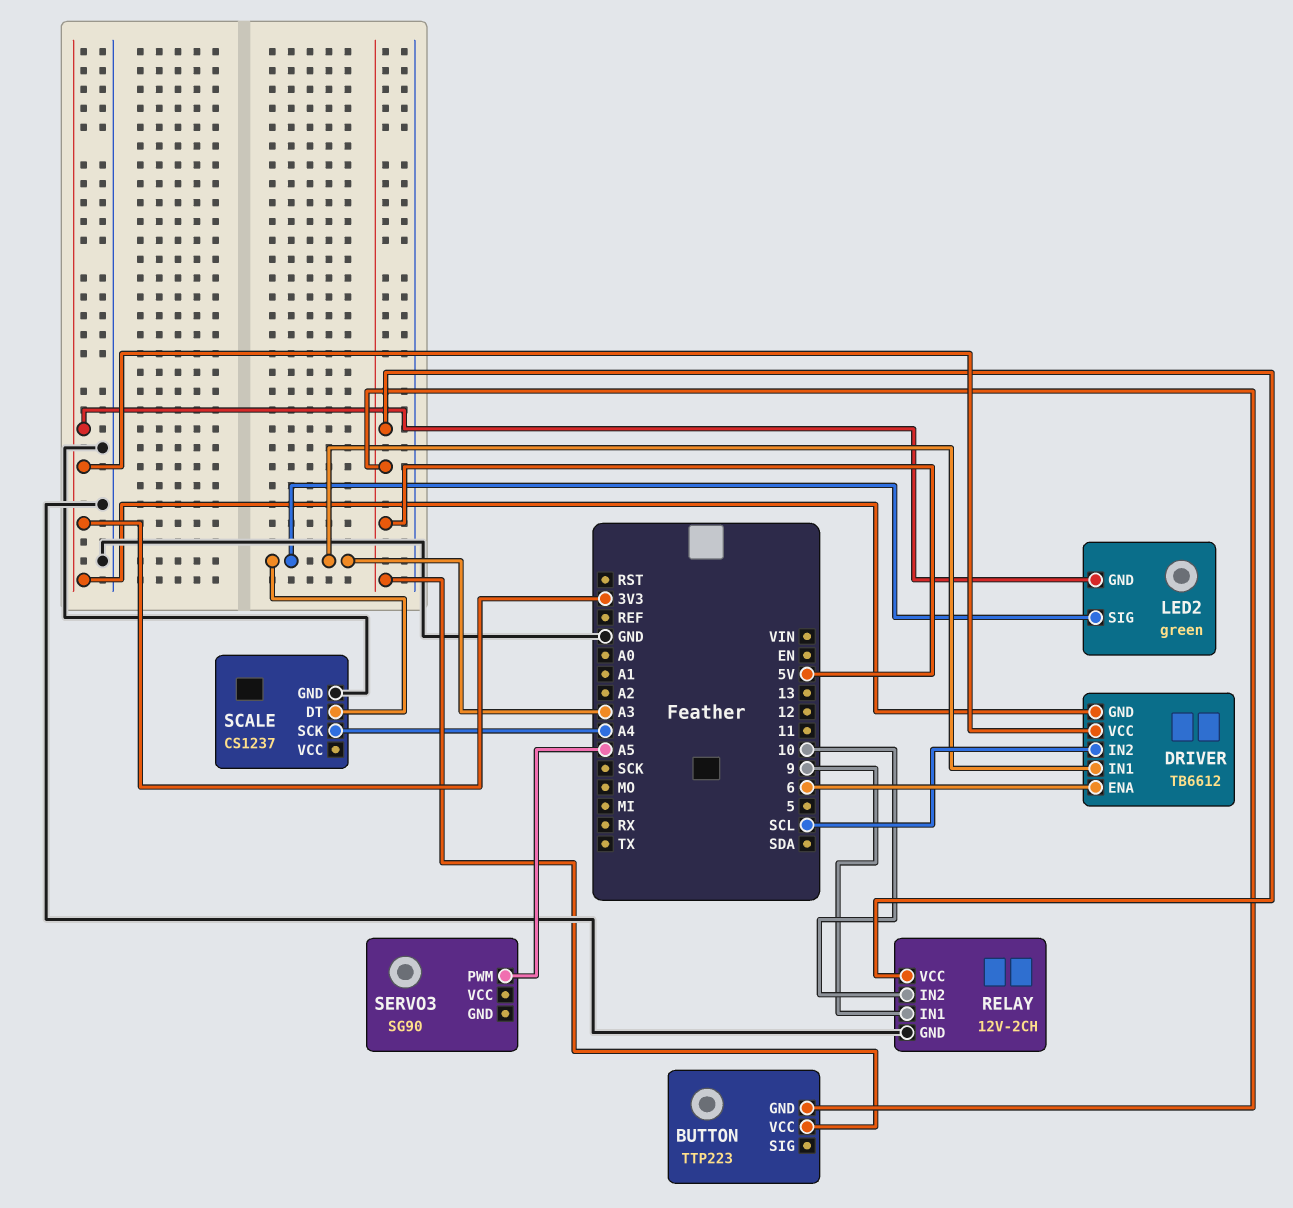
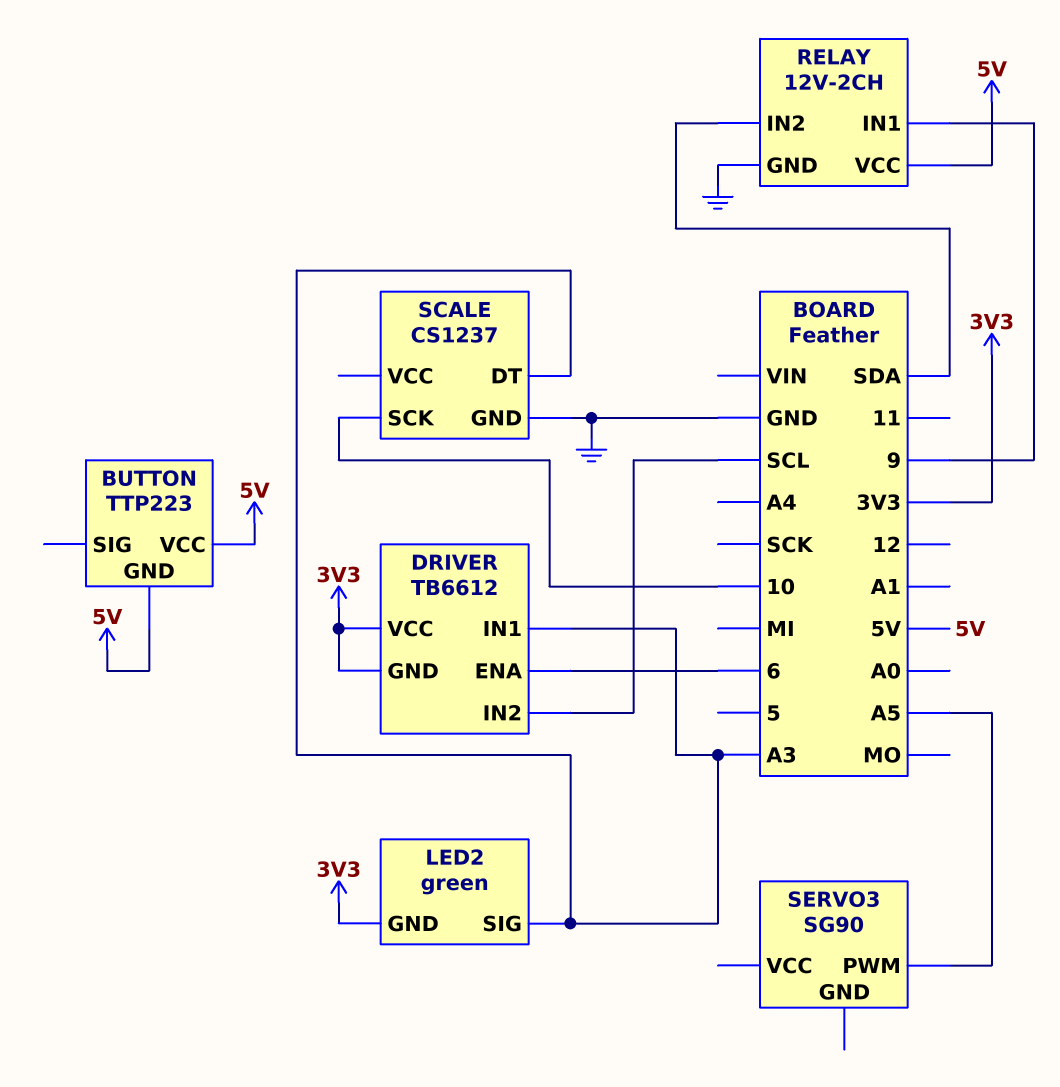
RELAY pin IN2: 10 -> SDA
SCALE pin SCK: A4 -> 10

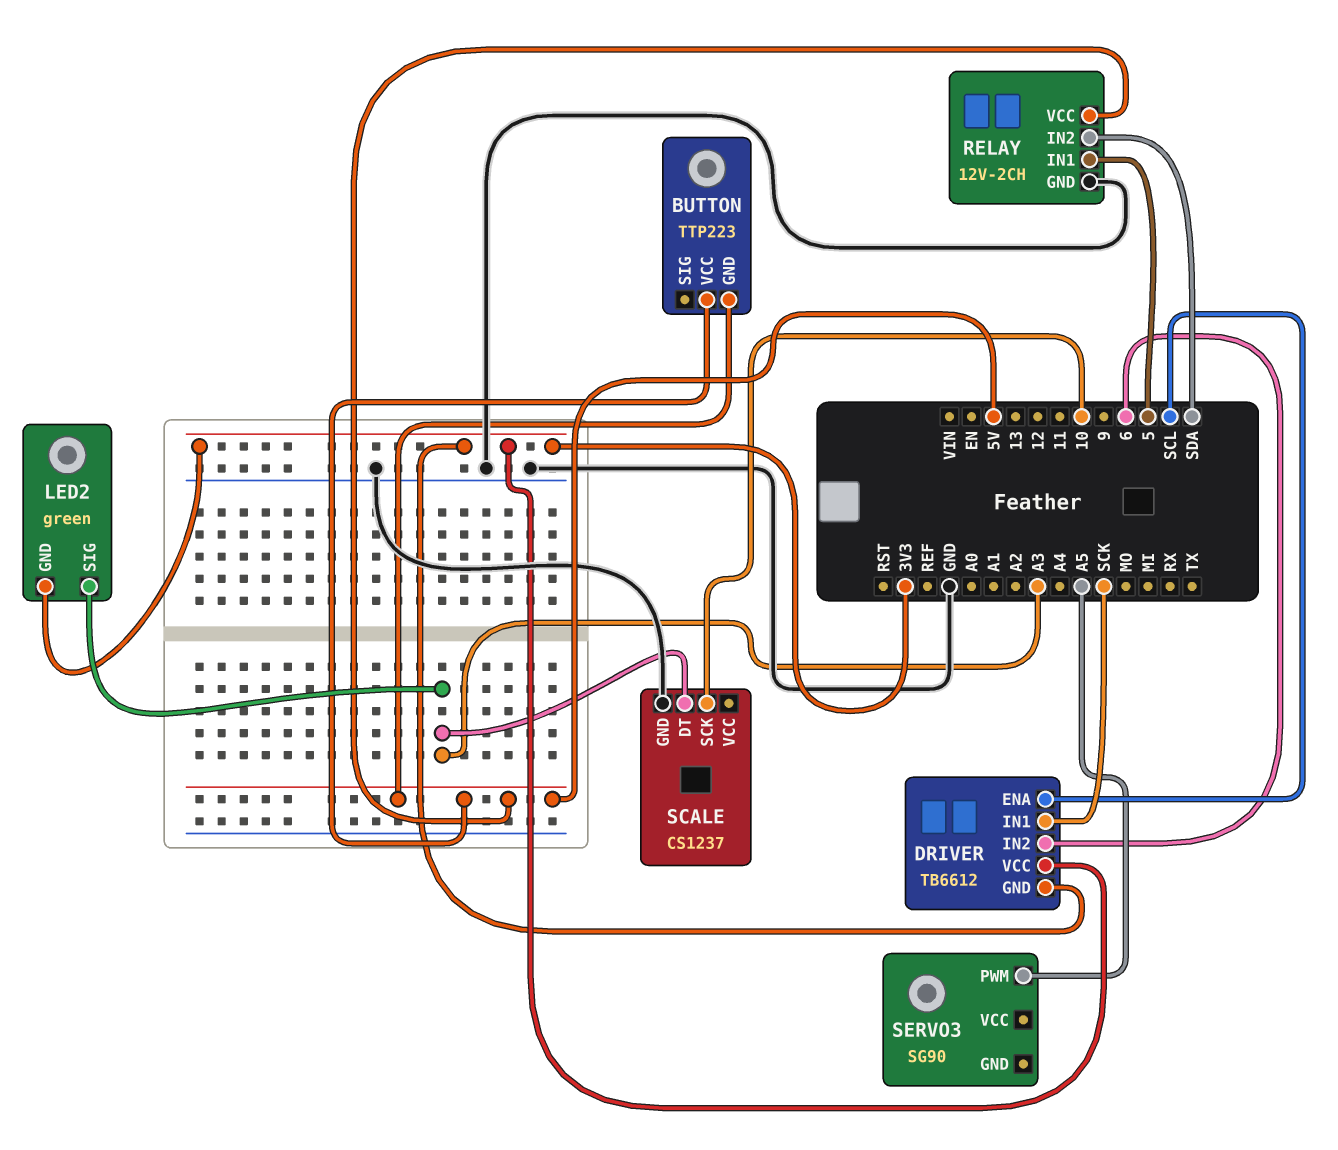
DRIVER pin ENA: 6 -> SCL
DRIVER pin IN1: A3 -> SCK
DRIVER pin IN2: SCL -> 6
RELAY pin IN1: 9 -> 5

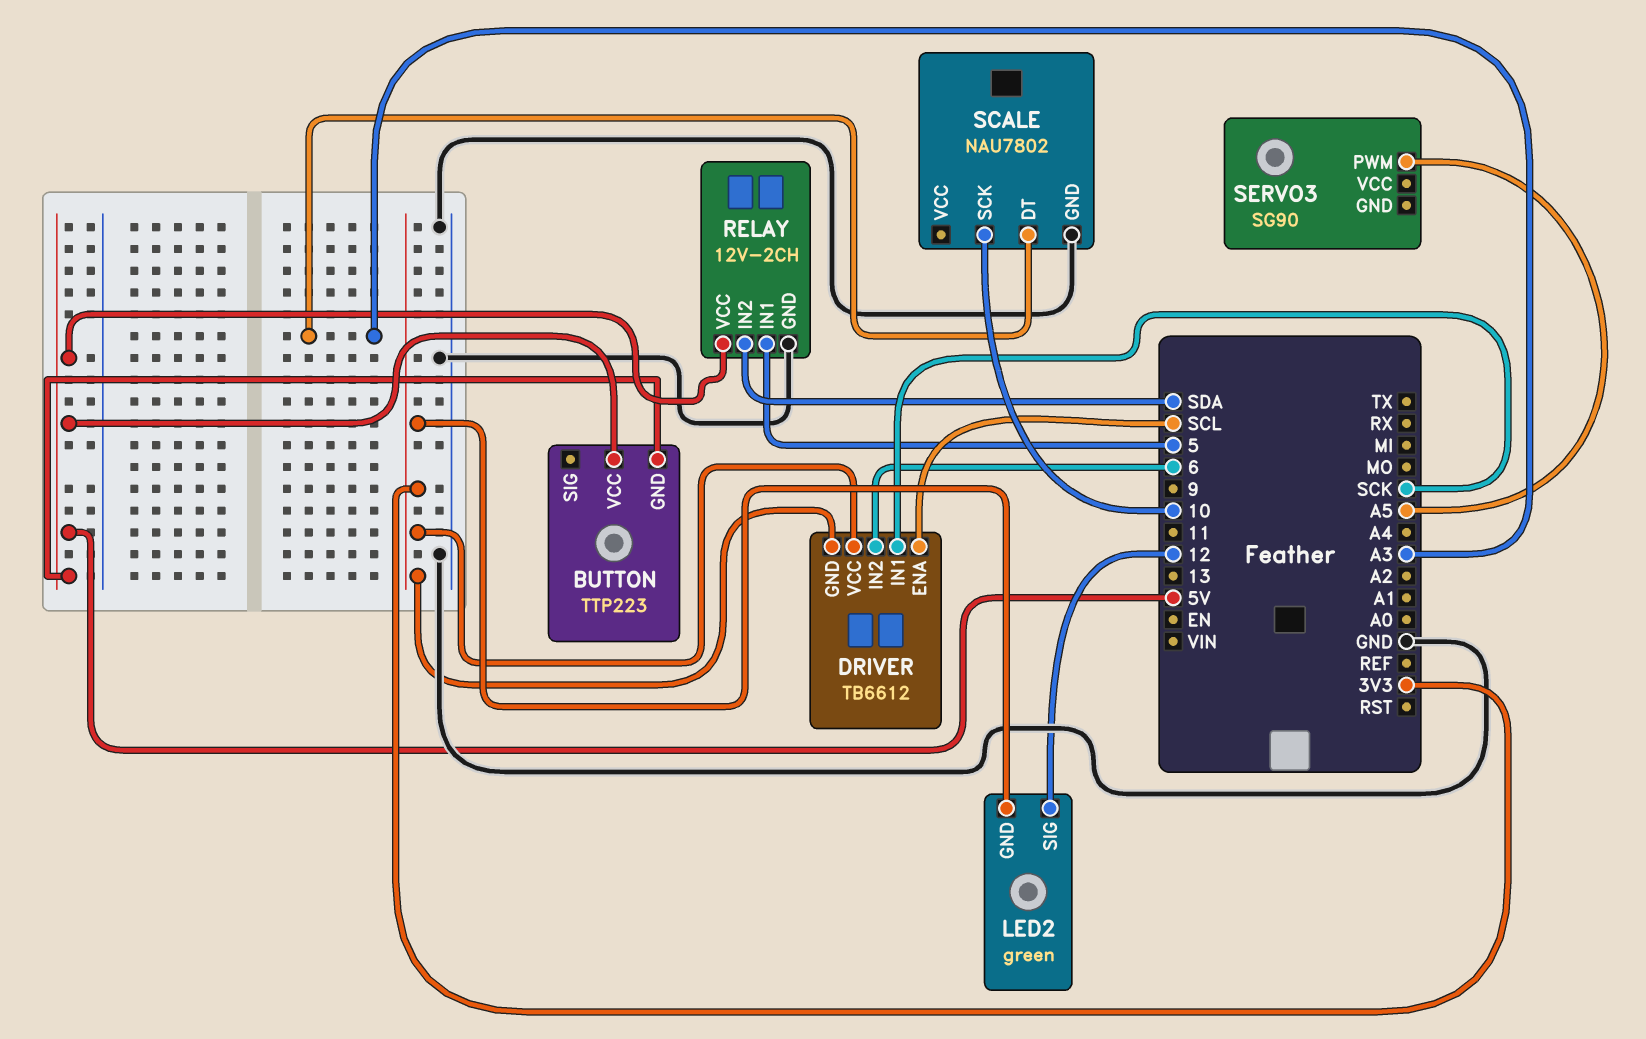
LED2 pin SIG: A3 -> 12
SCALE: CS1237 -> NAU7802

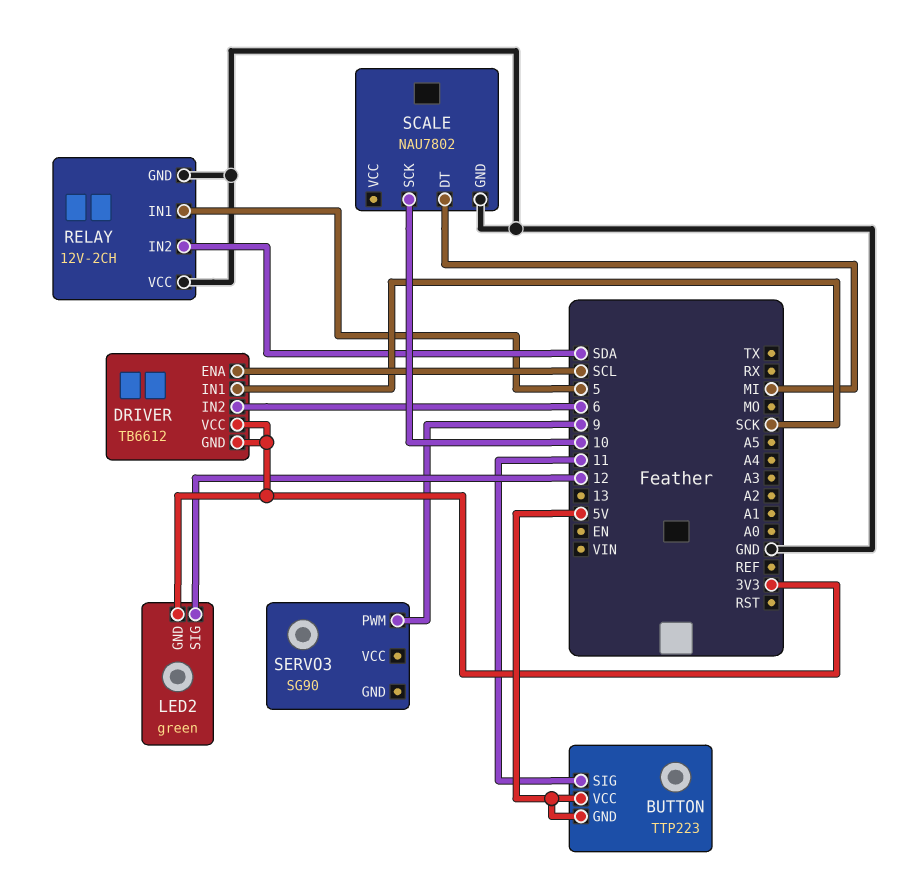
BUTTON pin SIG: none -> 11
RELAY pin VCC: 5V -> GND
SCALE pin DT: A3 -> MI
SERVO3 pin PWM: A5 -> 9

